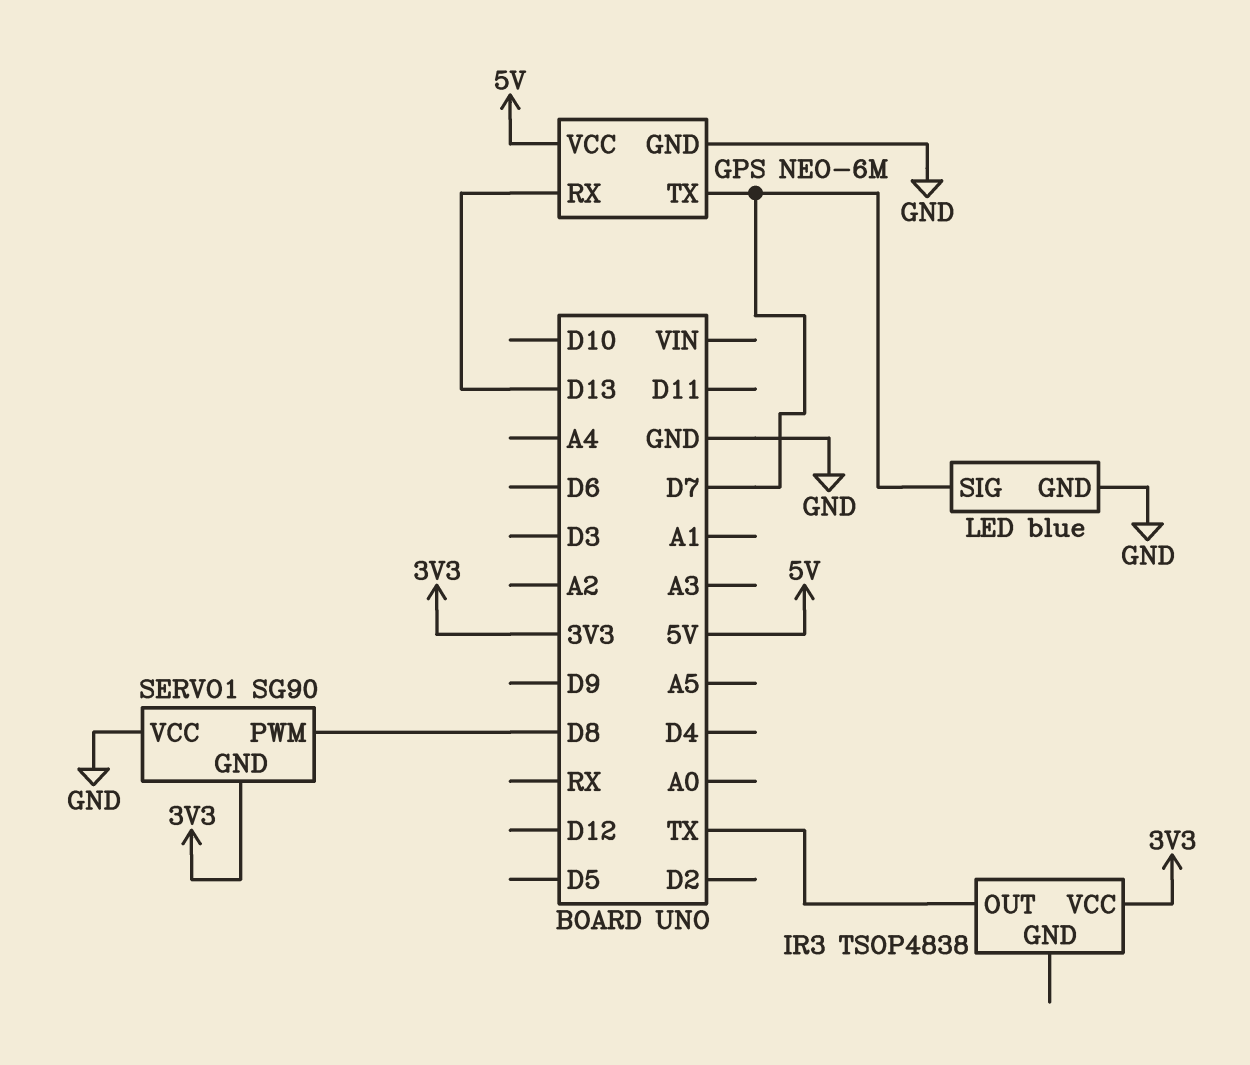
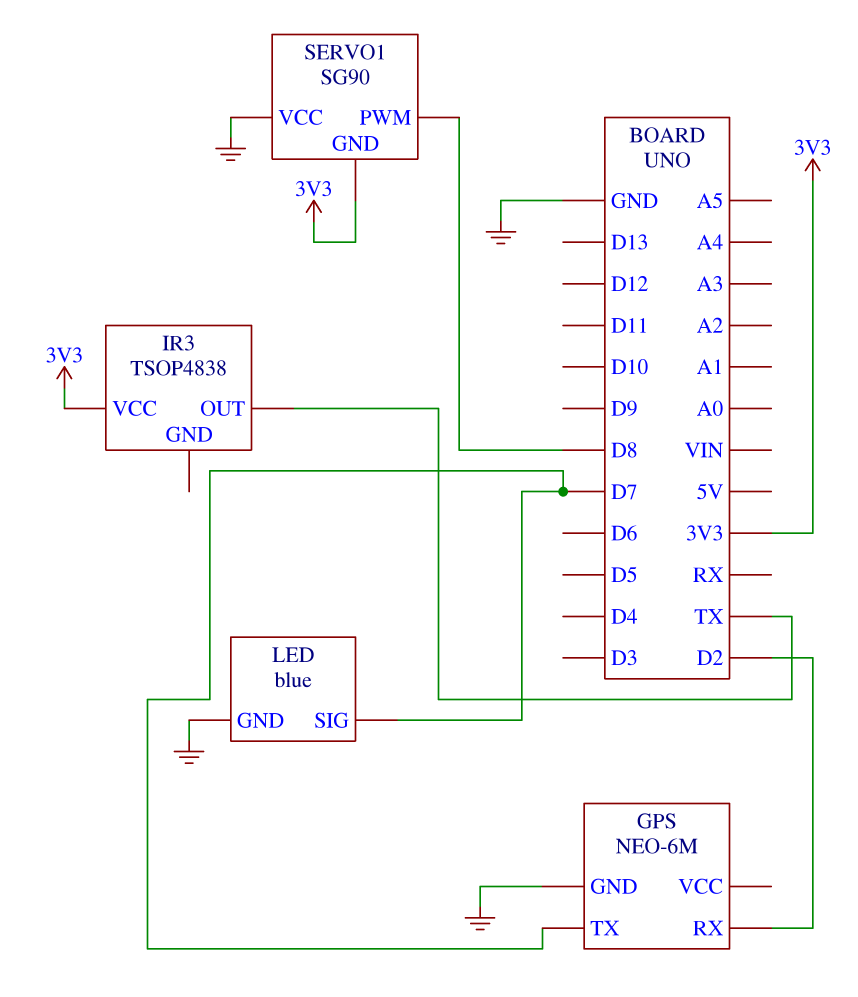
GPS pin RX: D13 -> D2
GPS pin VCC: 5V -> none

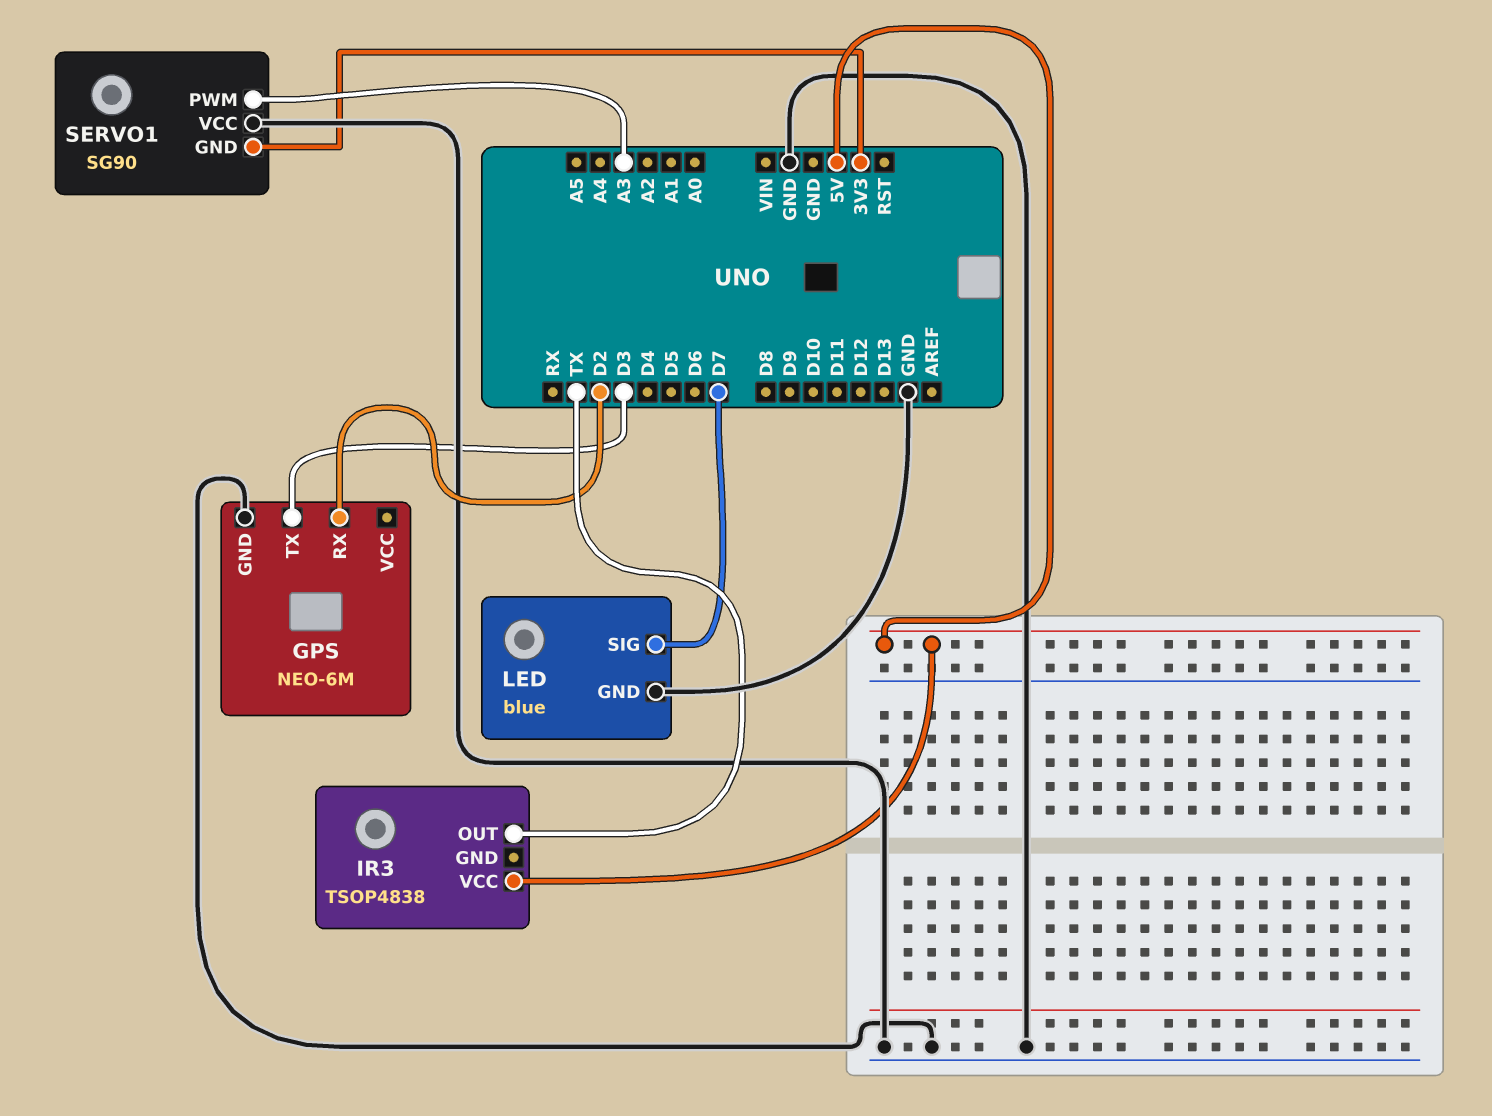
GPS pin TX: D7 -> D3
IR3 pin VCC: 3V3 -> 5V
SERVO1 pin PWM: D8 -> A3

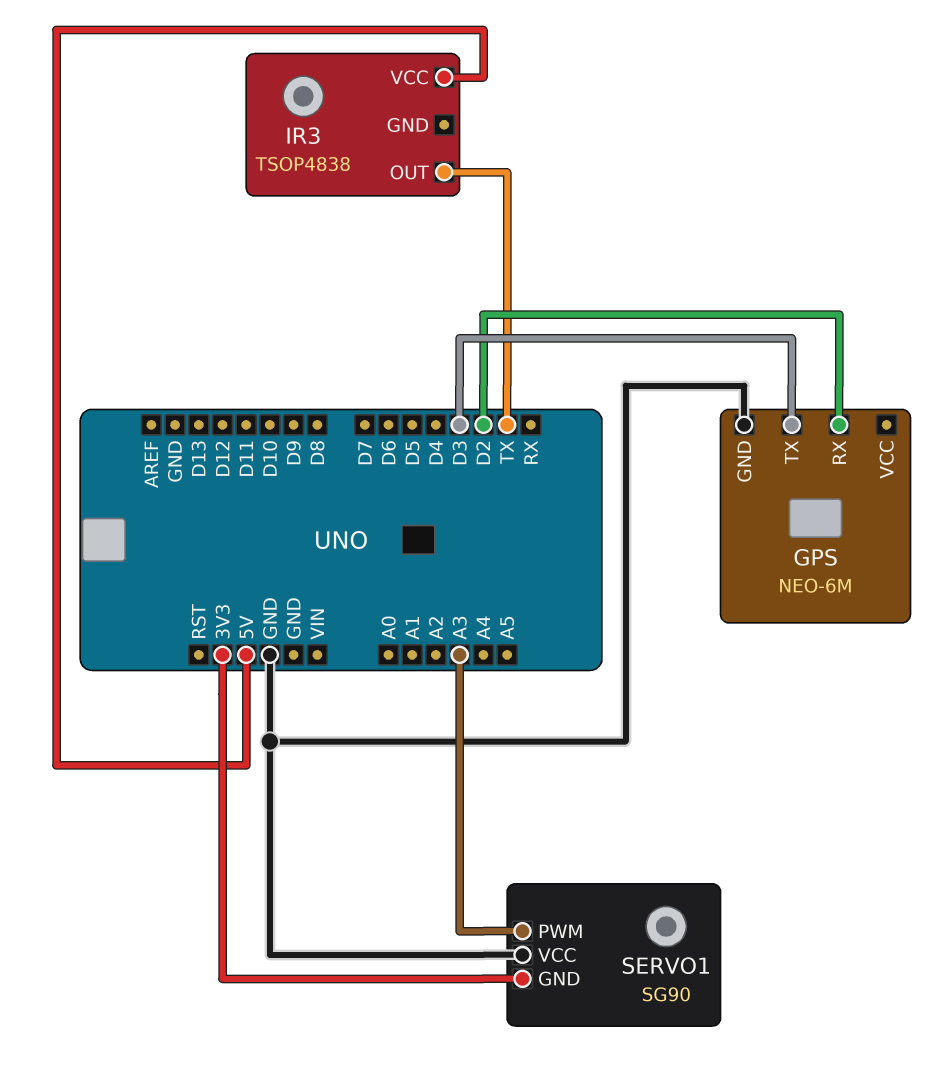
LED: blue -> none
LED pin GND: GND -> none
LED pin SIG: D7 -> none

